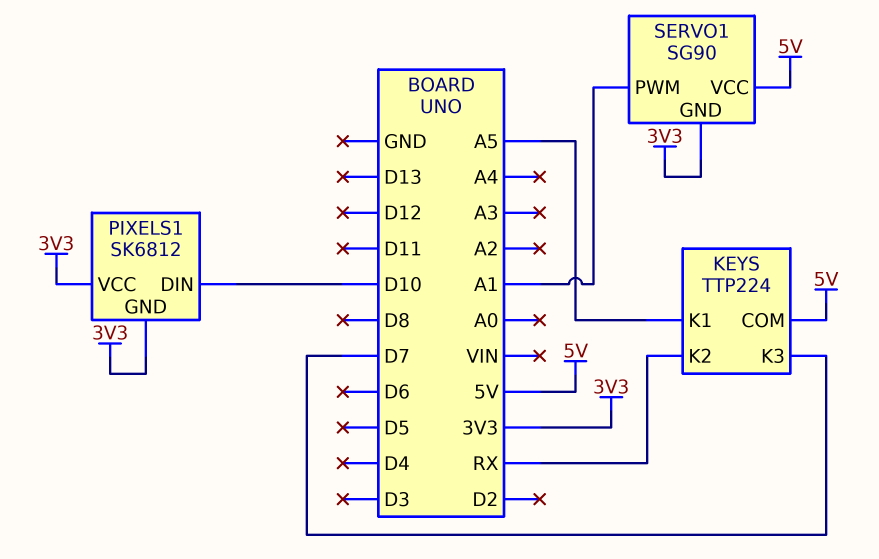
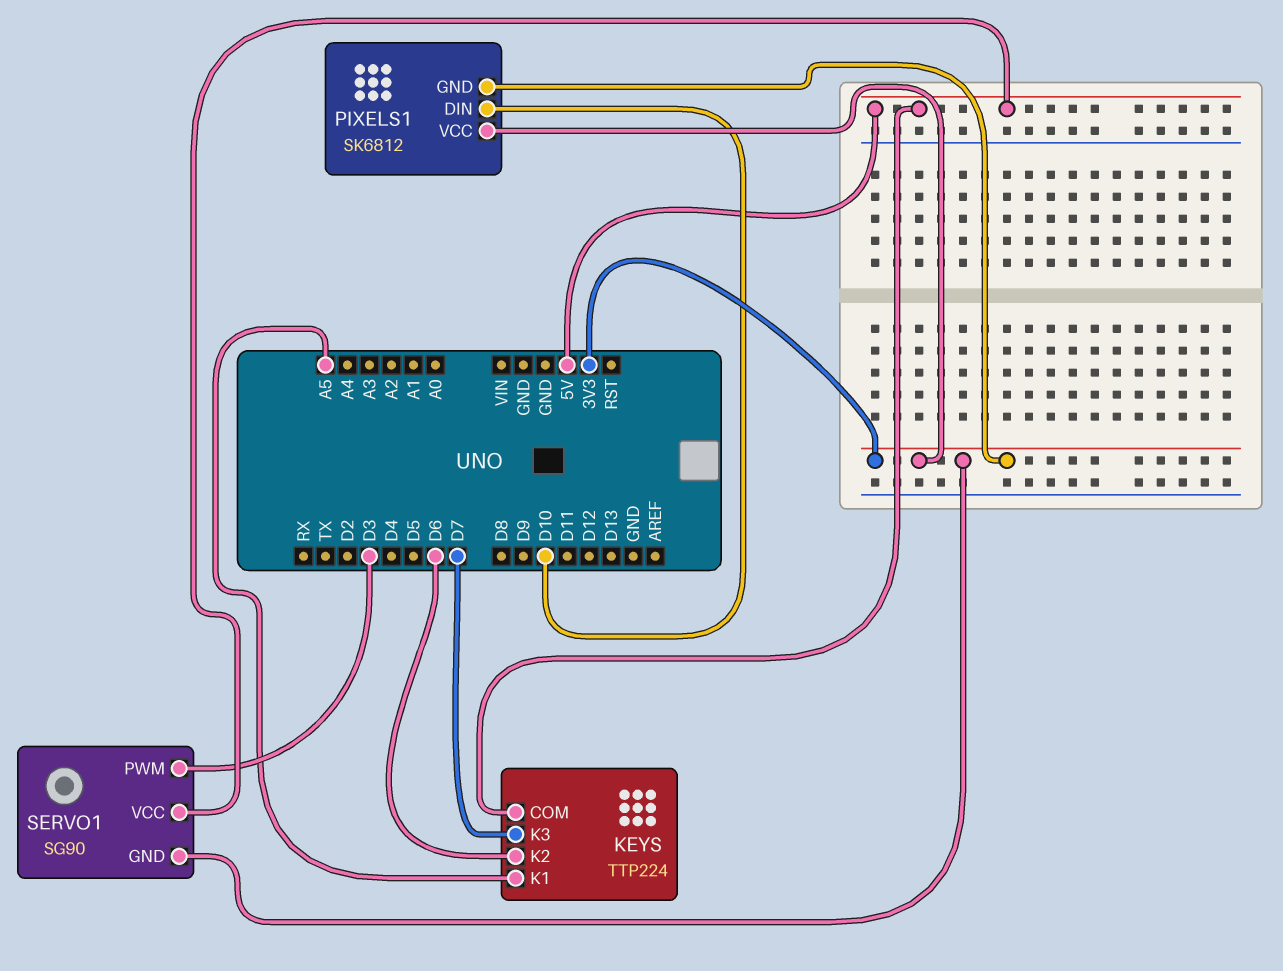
KEYS pin K2: RX -> D6
SERVO1 pin PWM: A1 -> D3

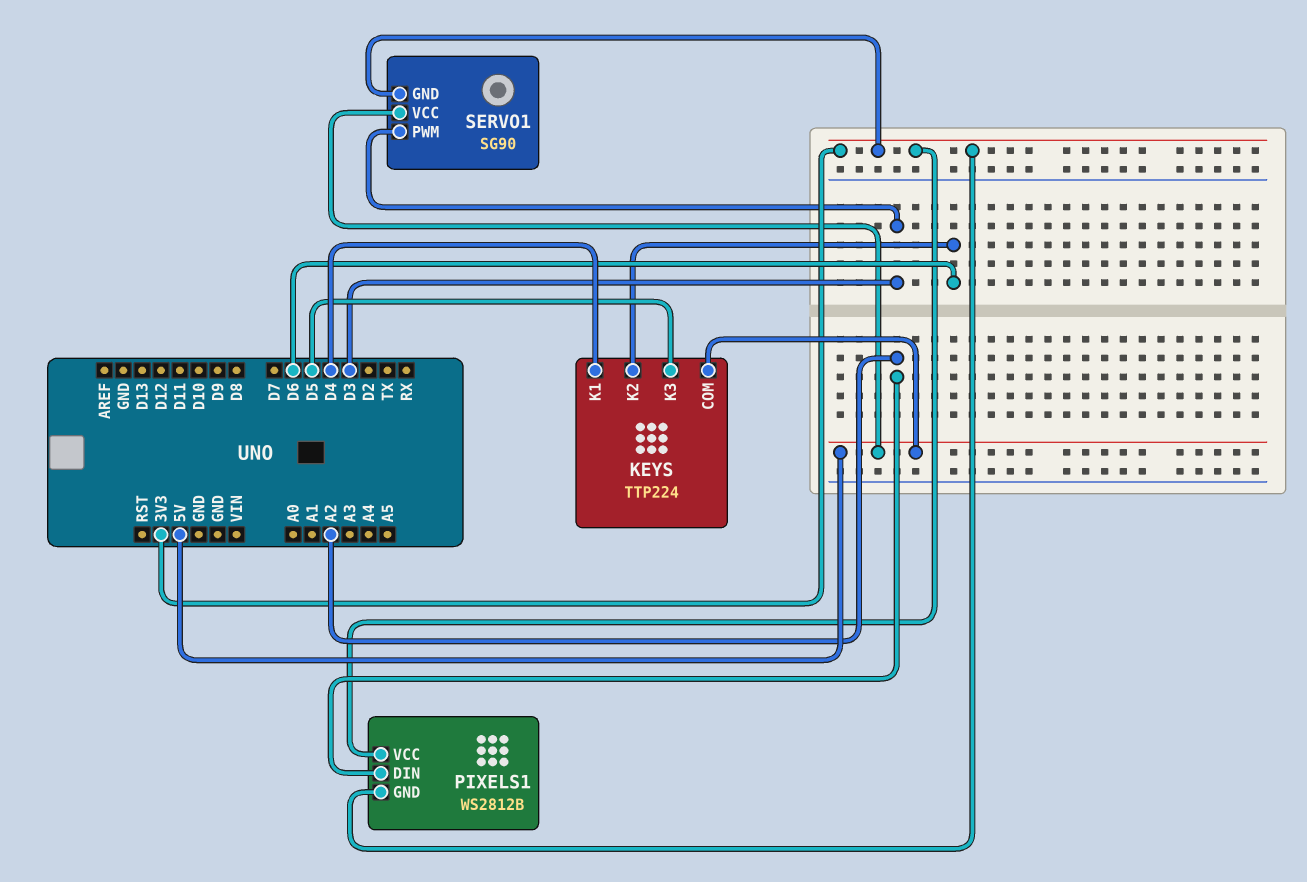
KEYS pin K1: A5 -> D4
KEYS pin K3: D7 -> D5
PIXELS1: SK6812 -> WS2812B
PIXELS1 pin DIN: D10 -> A2

